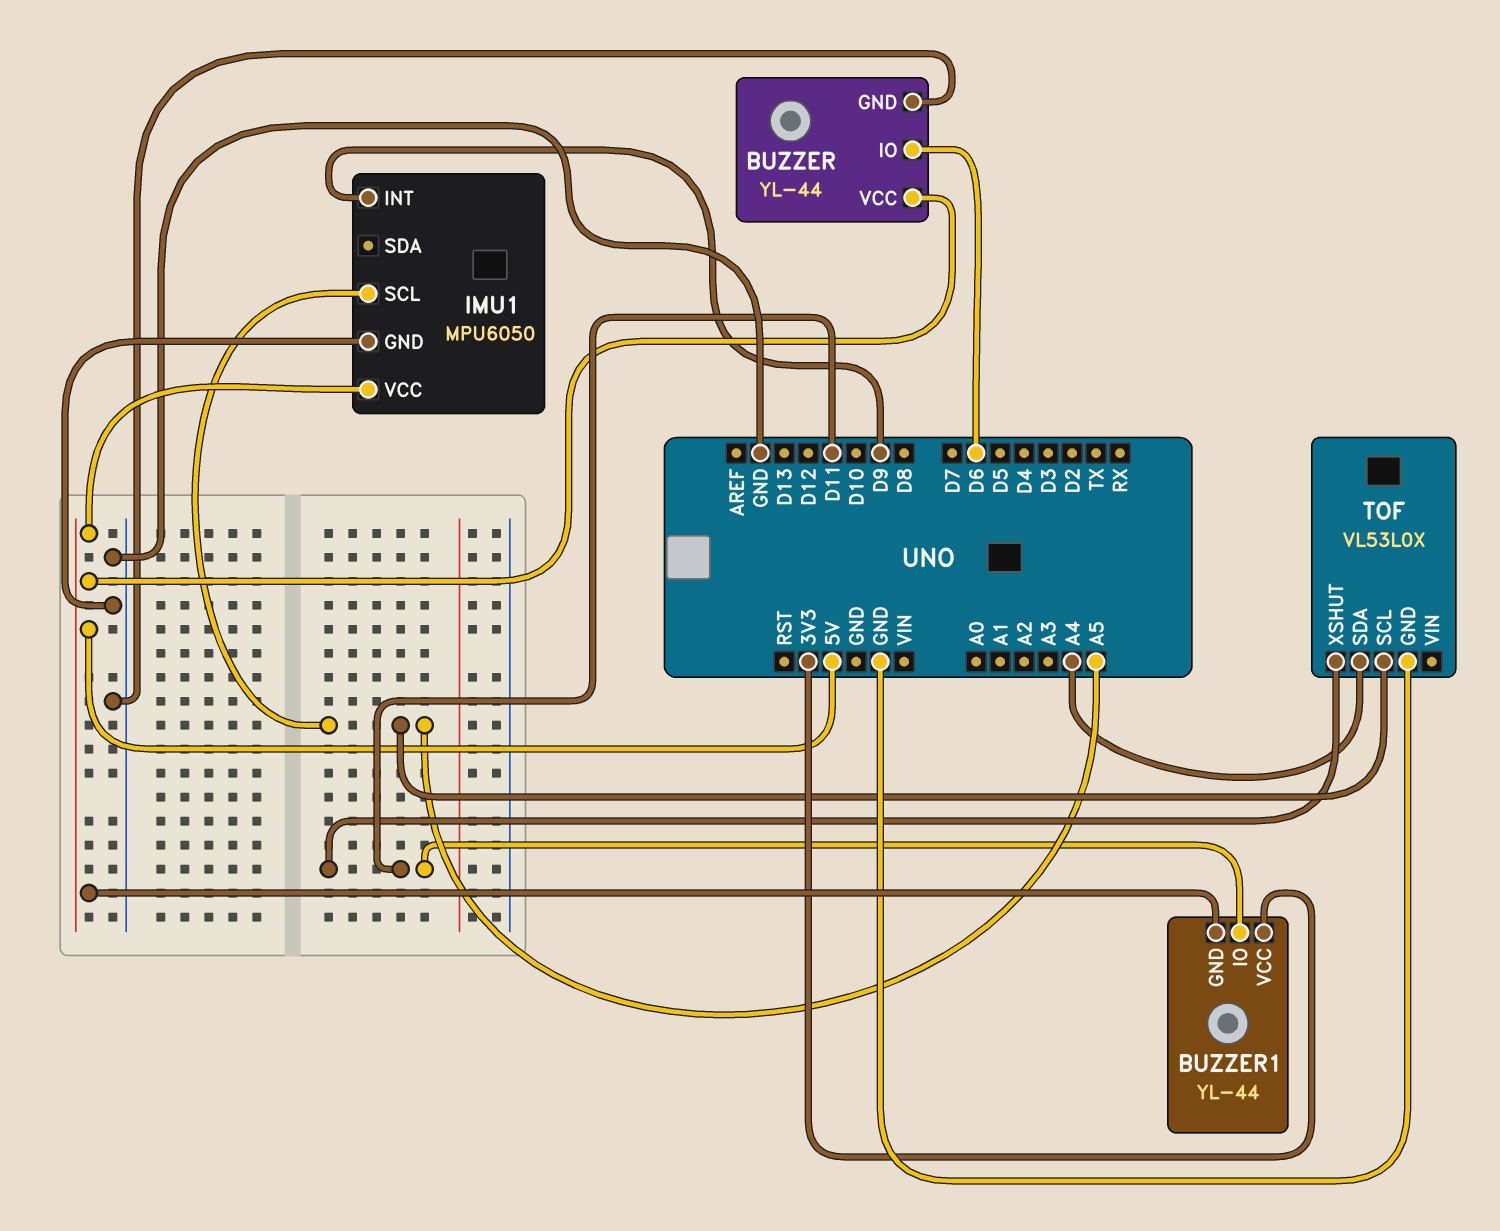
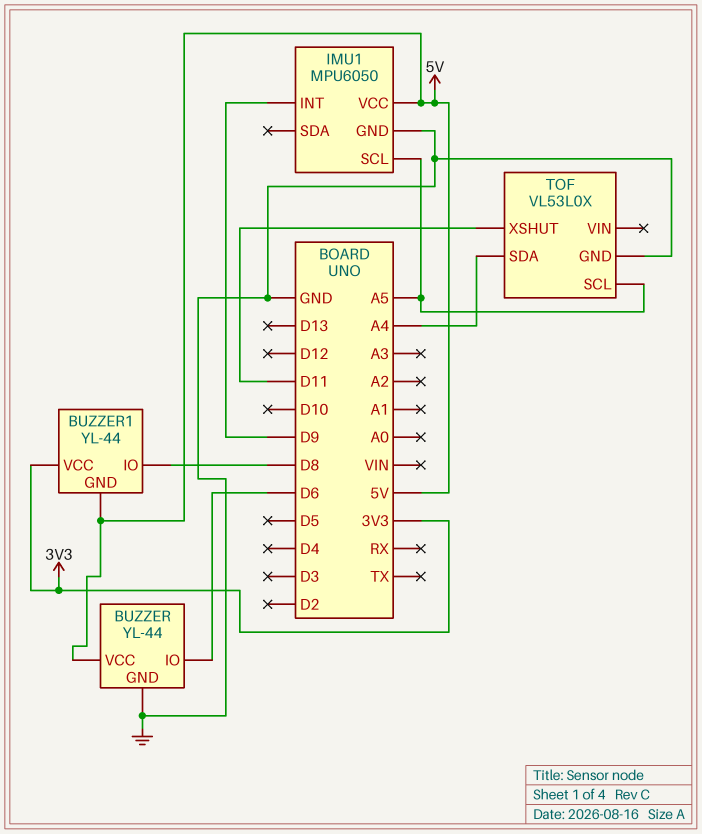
BUZZER1 pin IO: D11 -> D8

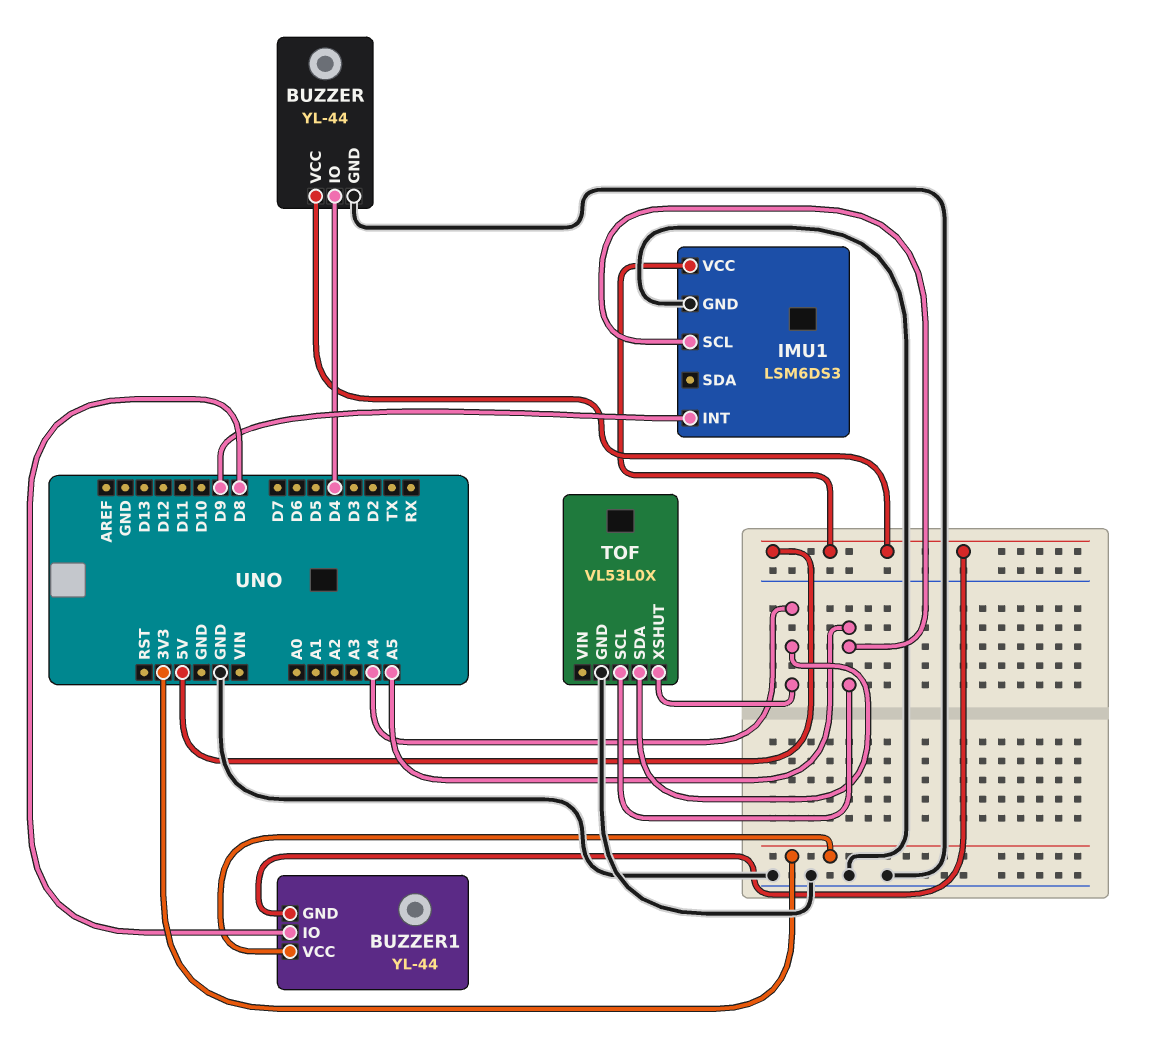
BUZZER pin IO: D6 -> D4
IMU1: MPU6050 -> LSM6DS3
TOF pin XSHUT: D11 -> A4

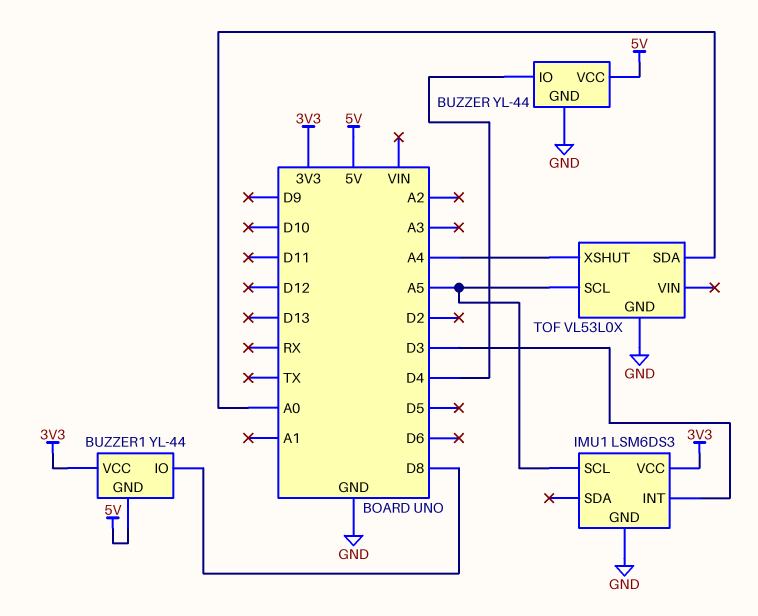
IMU1 pin INT: D9 -> D3
IMU1 pin VCC: 5V -> 3V3
TOF pin SDA: A4 -> A0

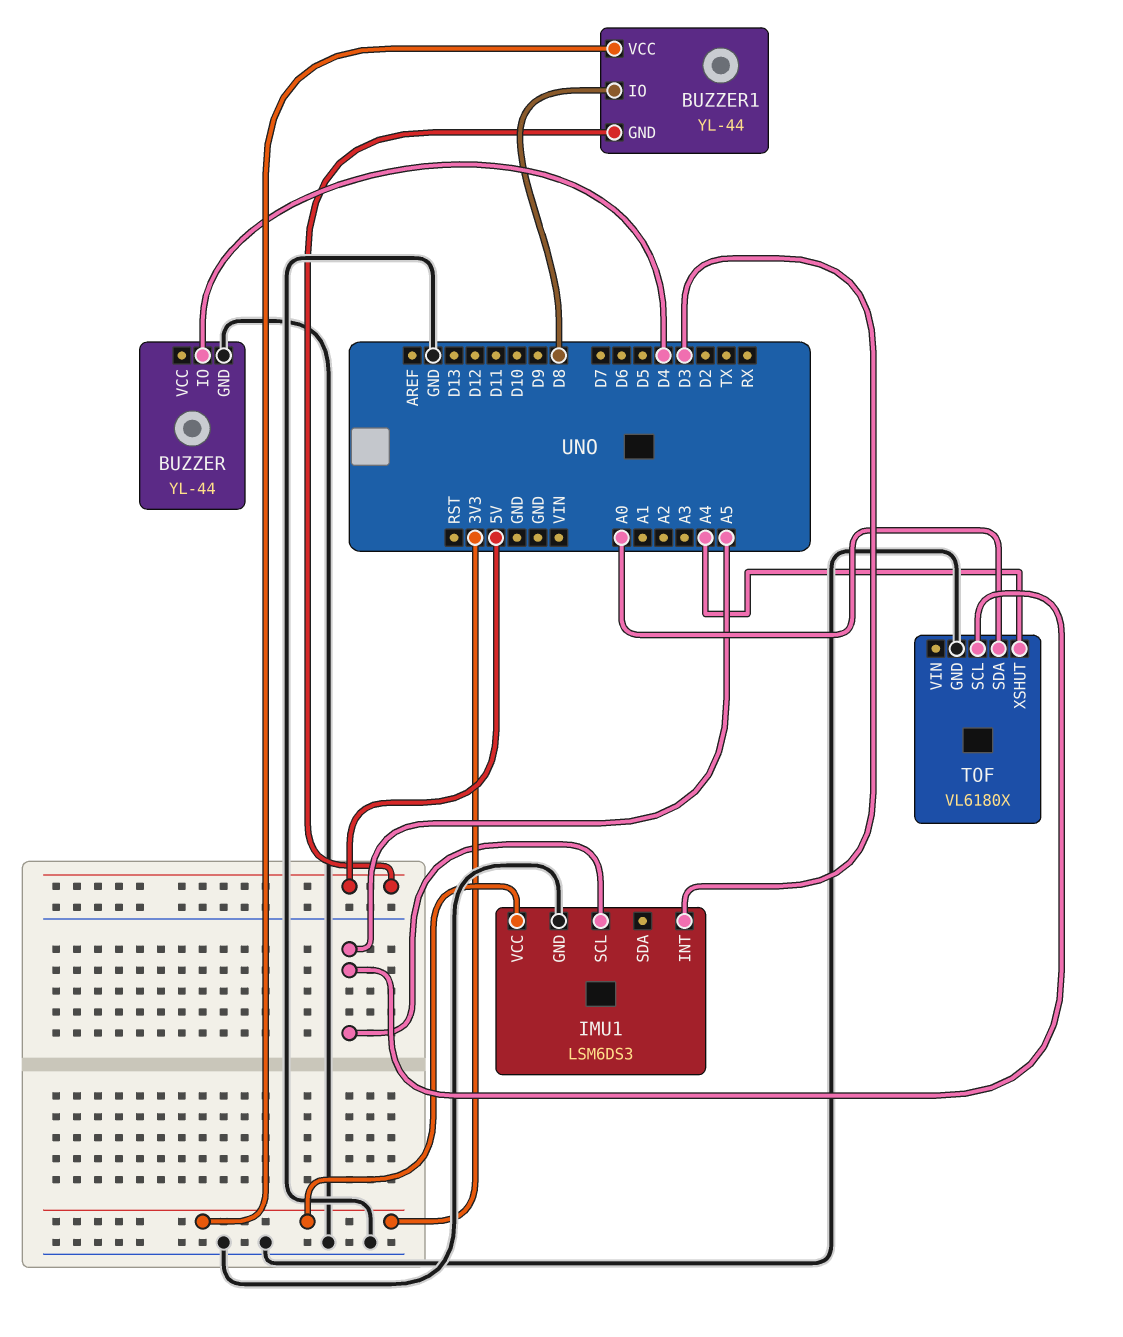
BUZZER pin VCC: 5V -> none
TOF: VL53L0X -> VL6180X

